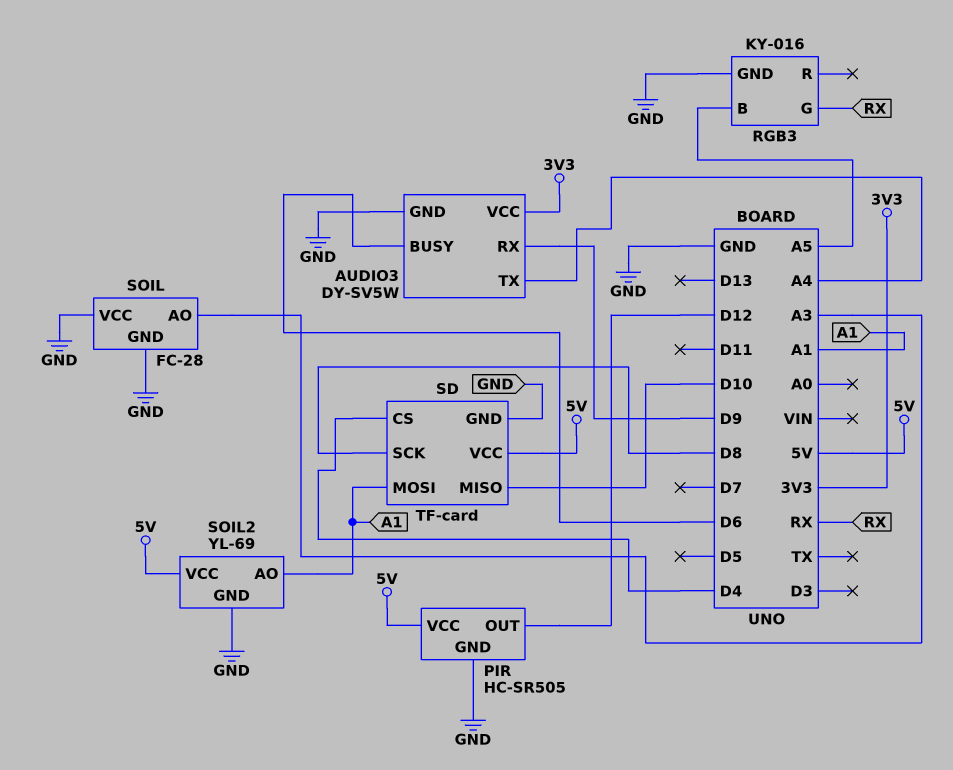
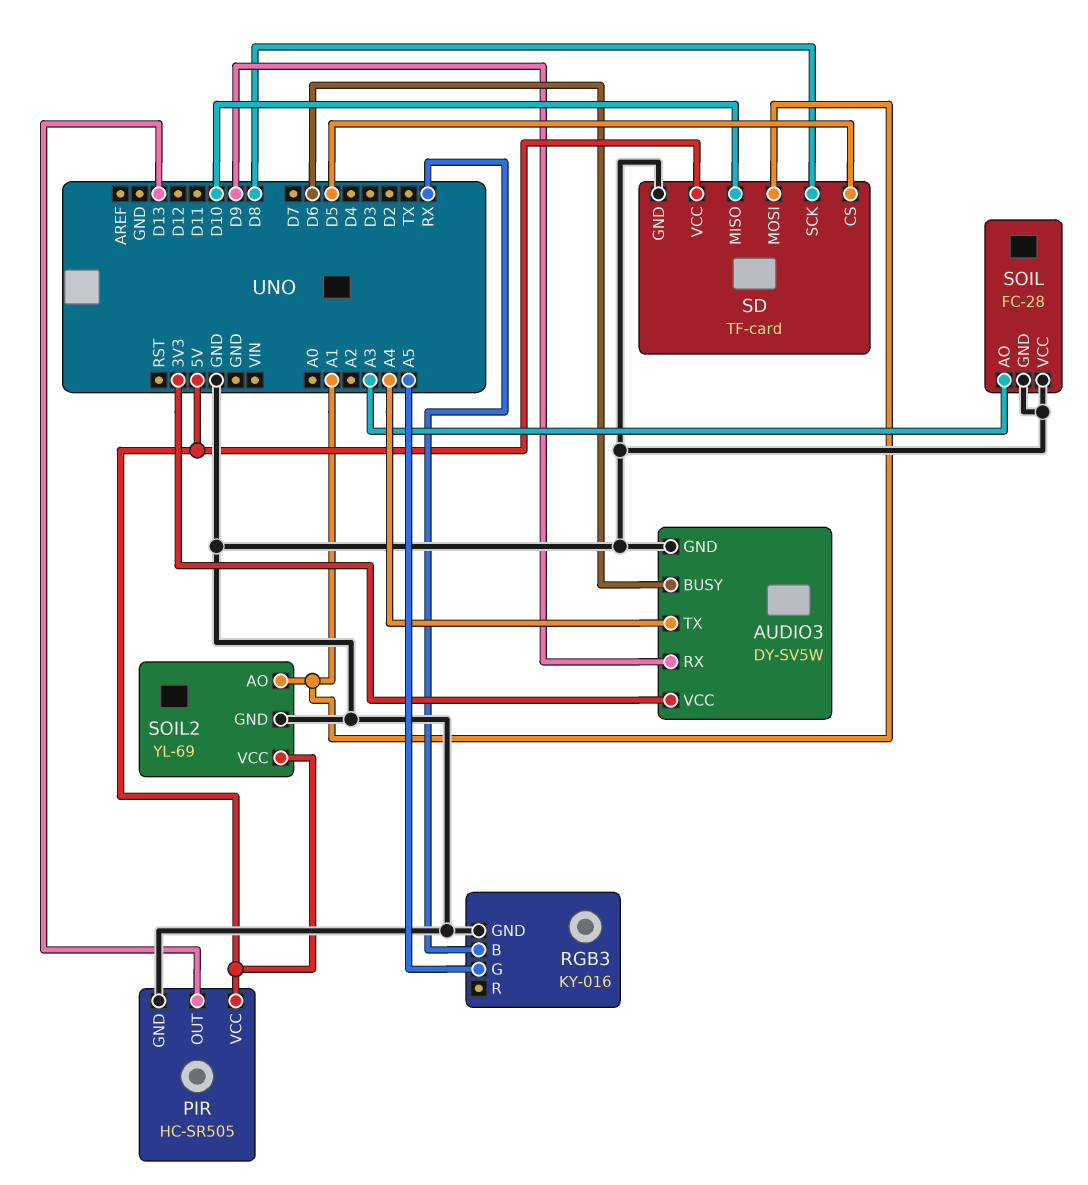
PIR pin OUT: D12 -> D13
RGB3 pin B: A5 -> RX
RGB3 pin G: RX -> A5
SD pin CS: D4 -> D5

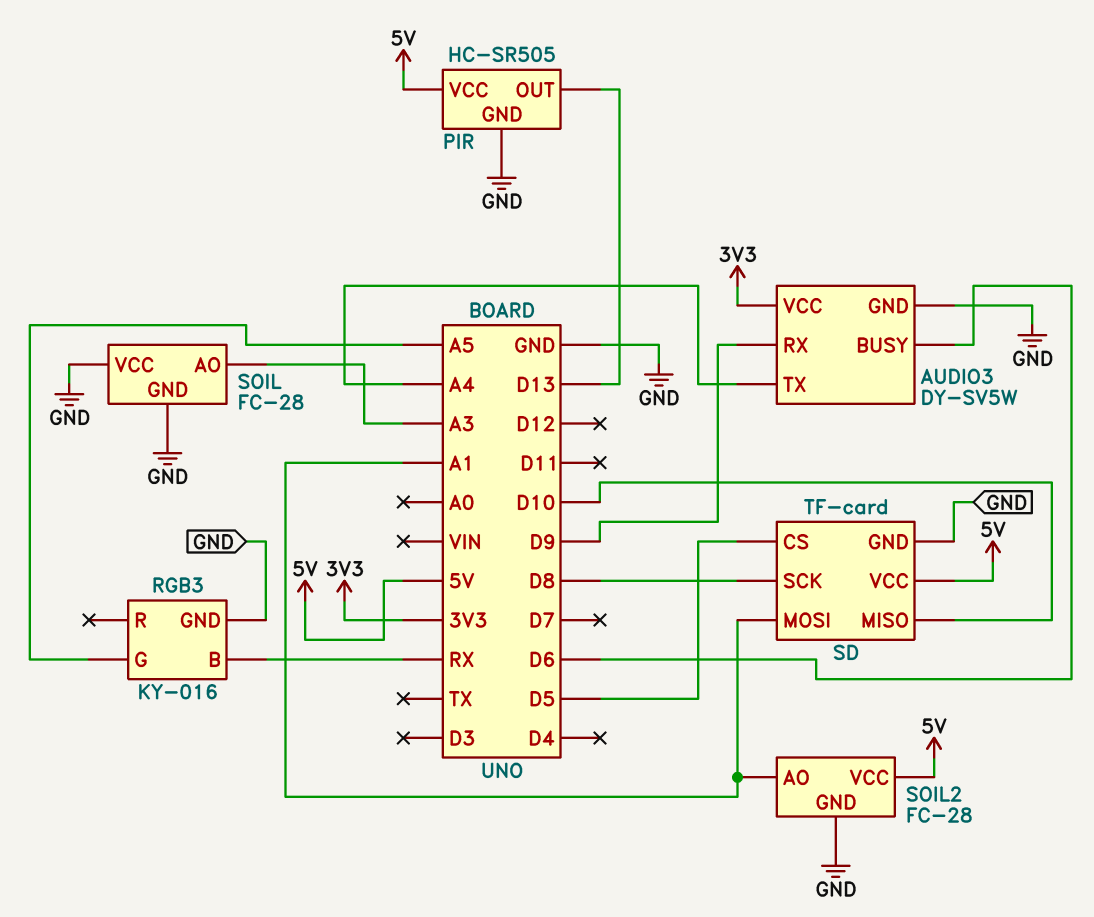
SOIL2: YL-69 -> FC-28

